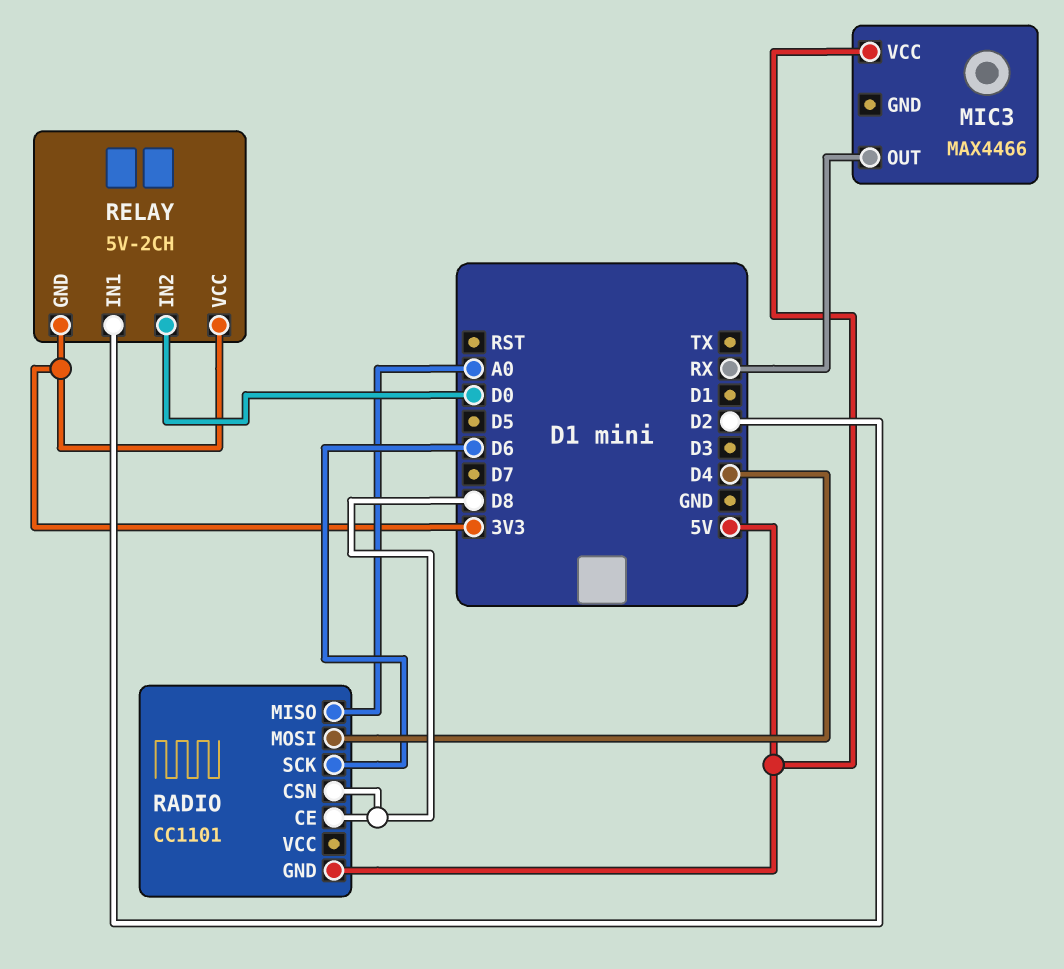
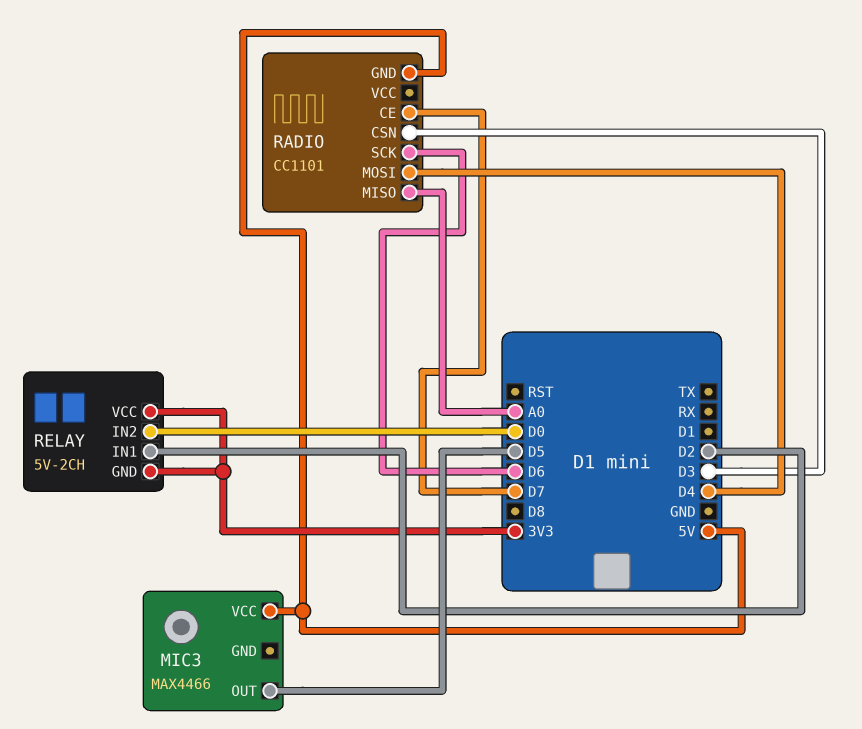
MIC3 pin OUT: RX -> D5
RADIO pin CE: D8 -> D7
RADIO pin CSN: D8 -> D3

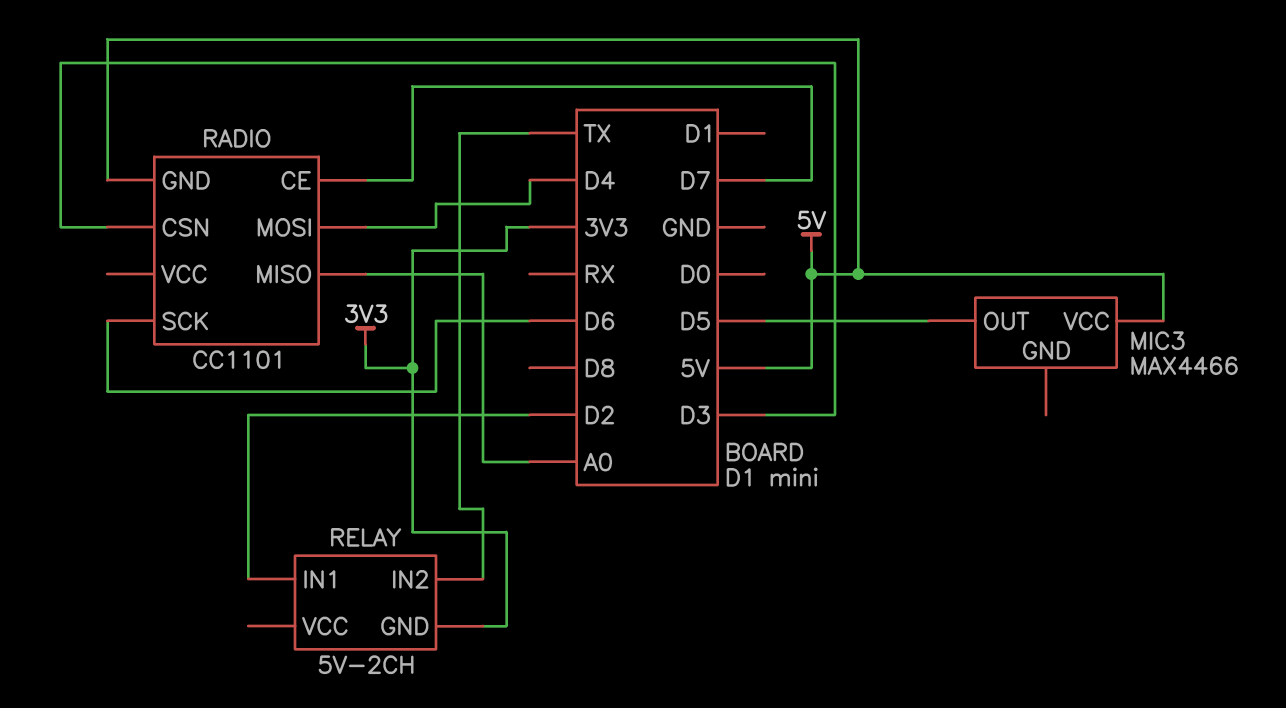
RELAY pin IN2: D0 -> TX
RELAY pin VCC: 3V3 -> none

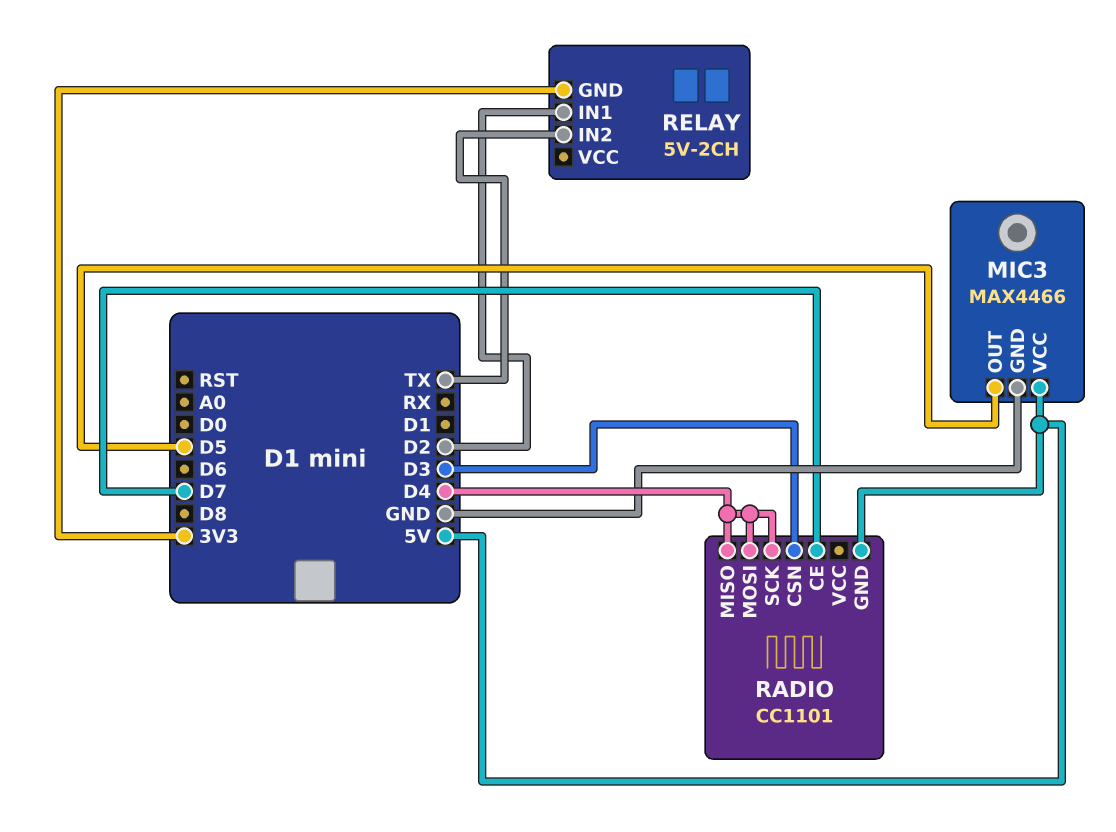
MIC3 pin GND: none -> GND
RADIO pin MISO: A0 -> D4
RADIO pin SCK: D6 -> D4

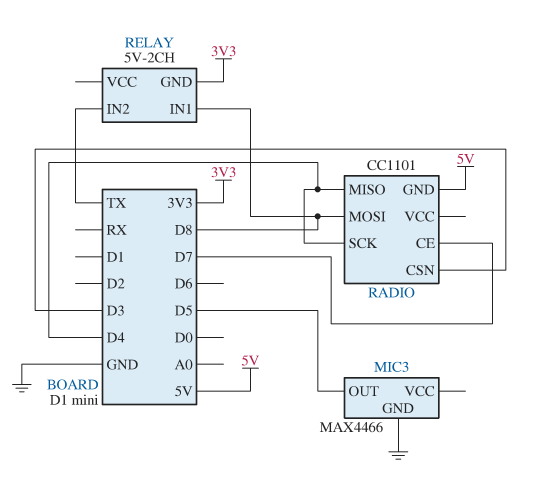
MIC3 pin VCC: 5V -> none
RADIO pin MOSI: D4 -> D8
RELAY pin IN1: D2 -> D8

